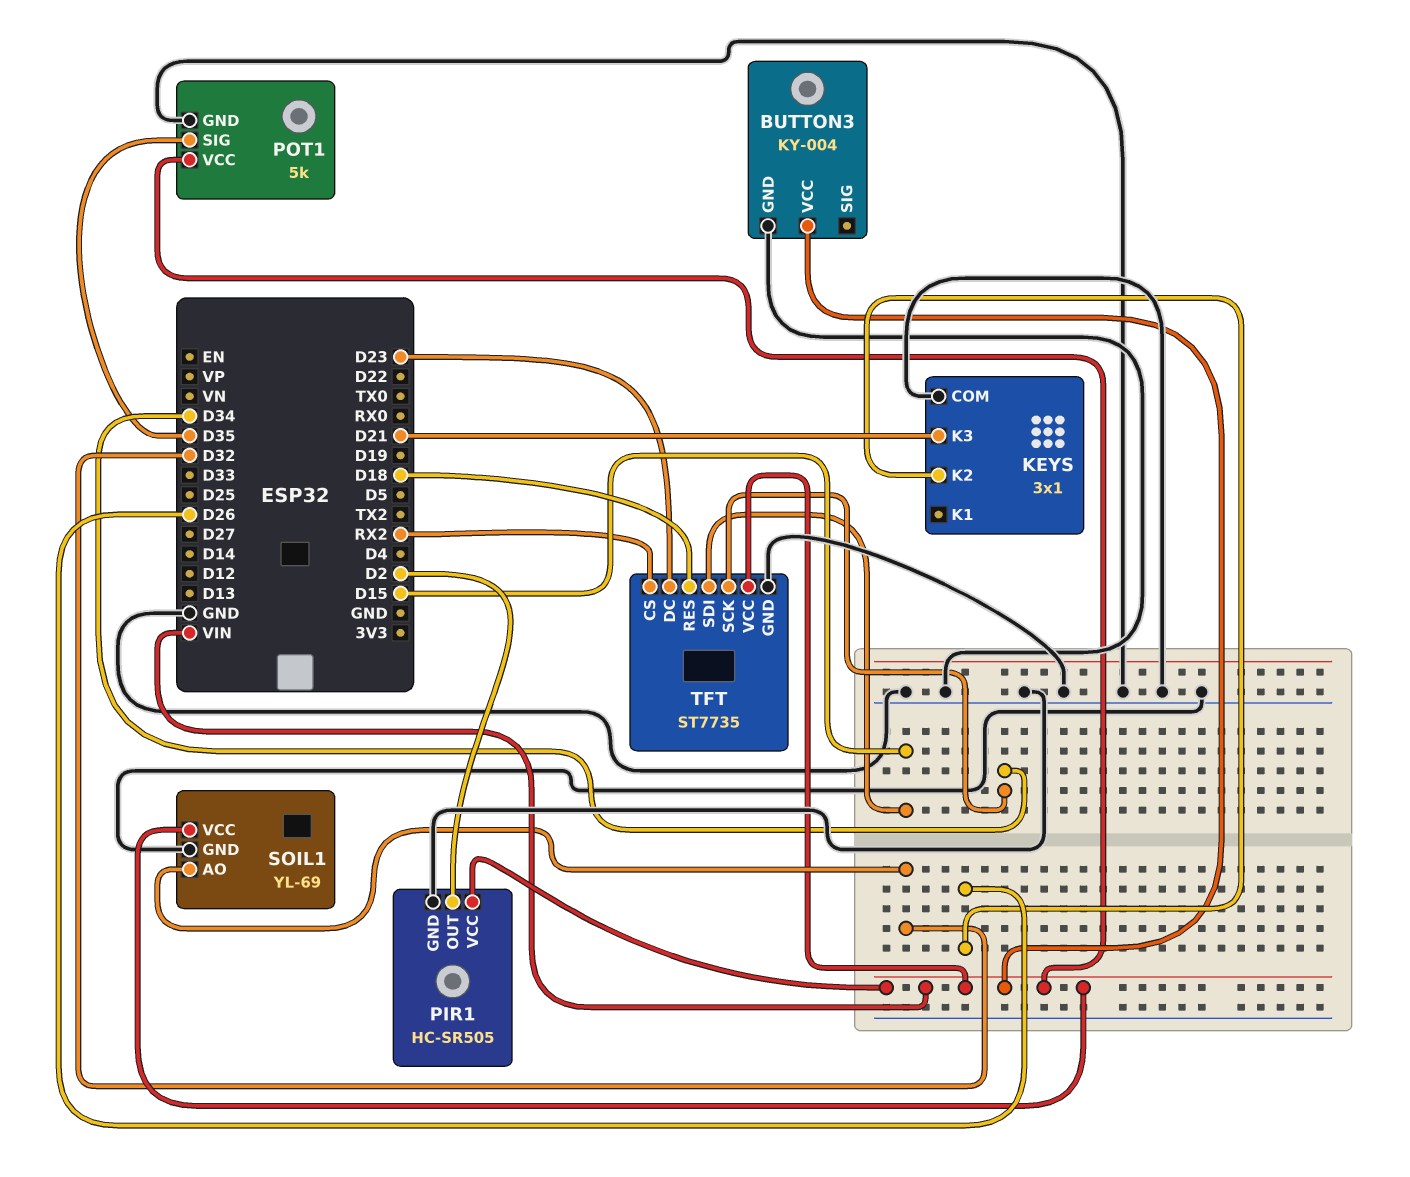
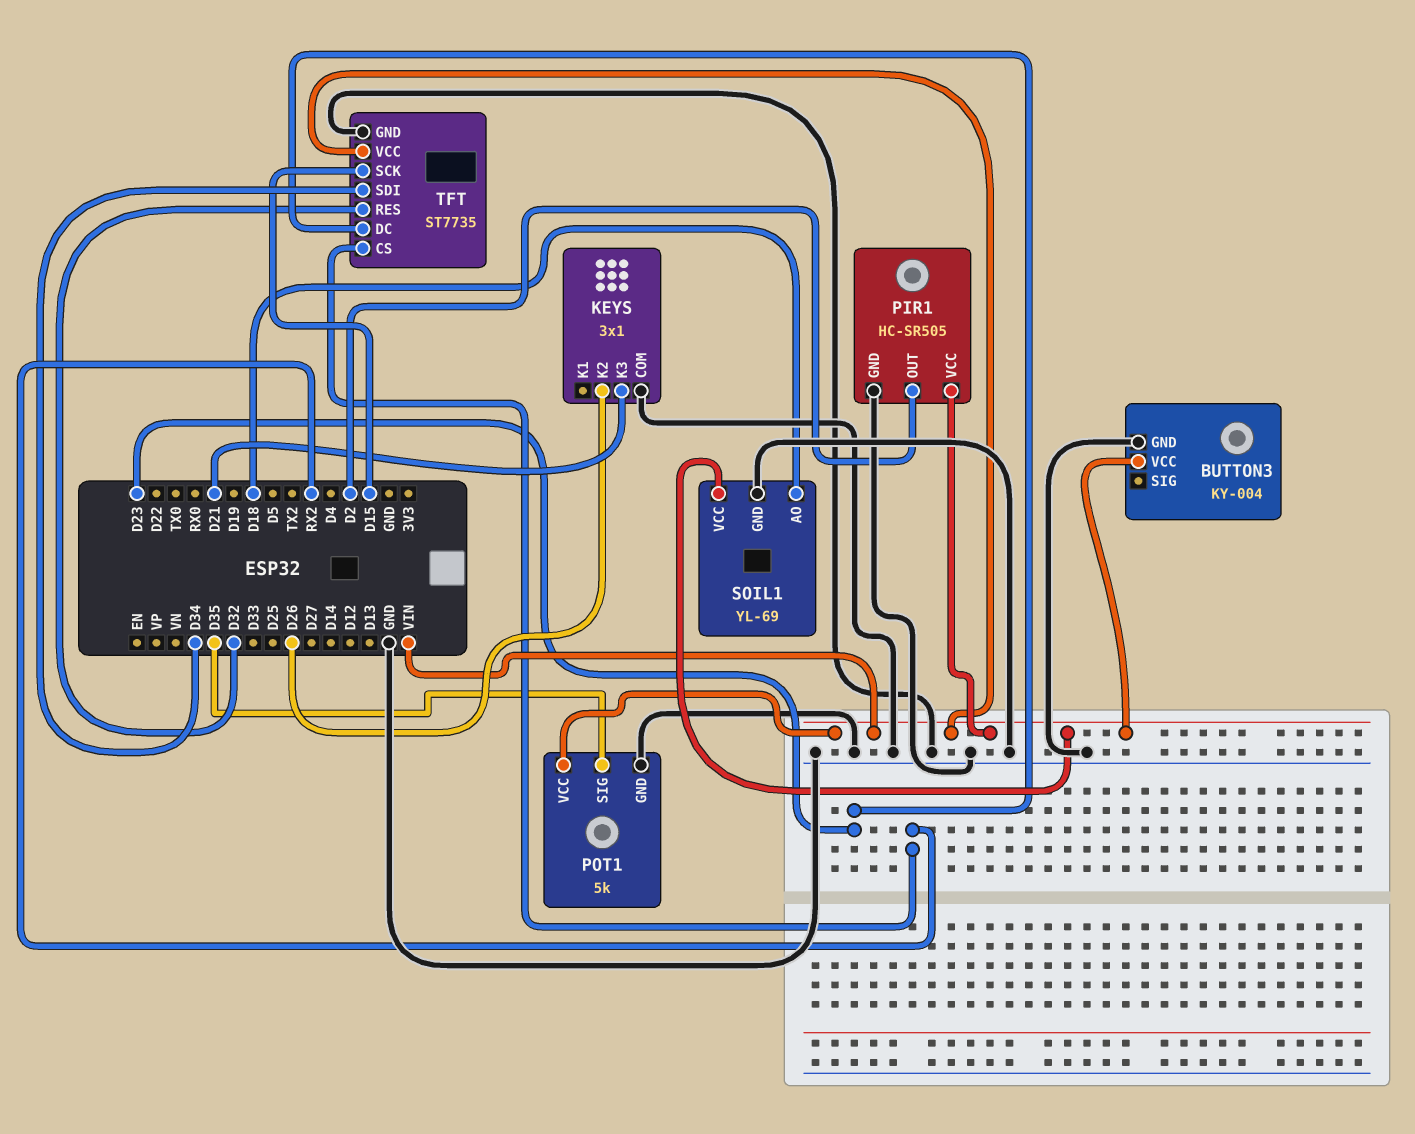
SOIL1 pin AO: D32 -> D18
TFT pin RES: D18 -> D32
TFT pin SCK: D34 -> D15
TFT pin SDI: D15 -> D34

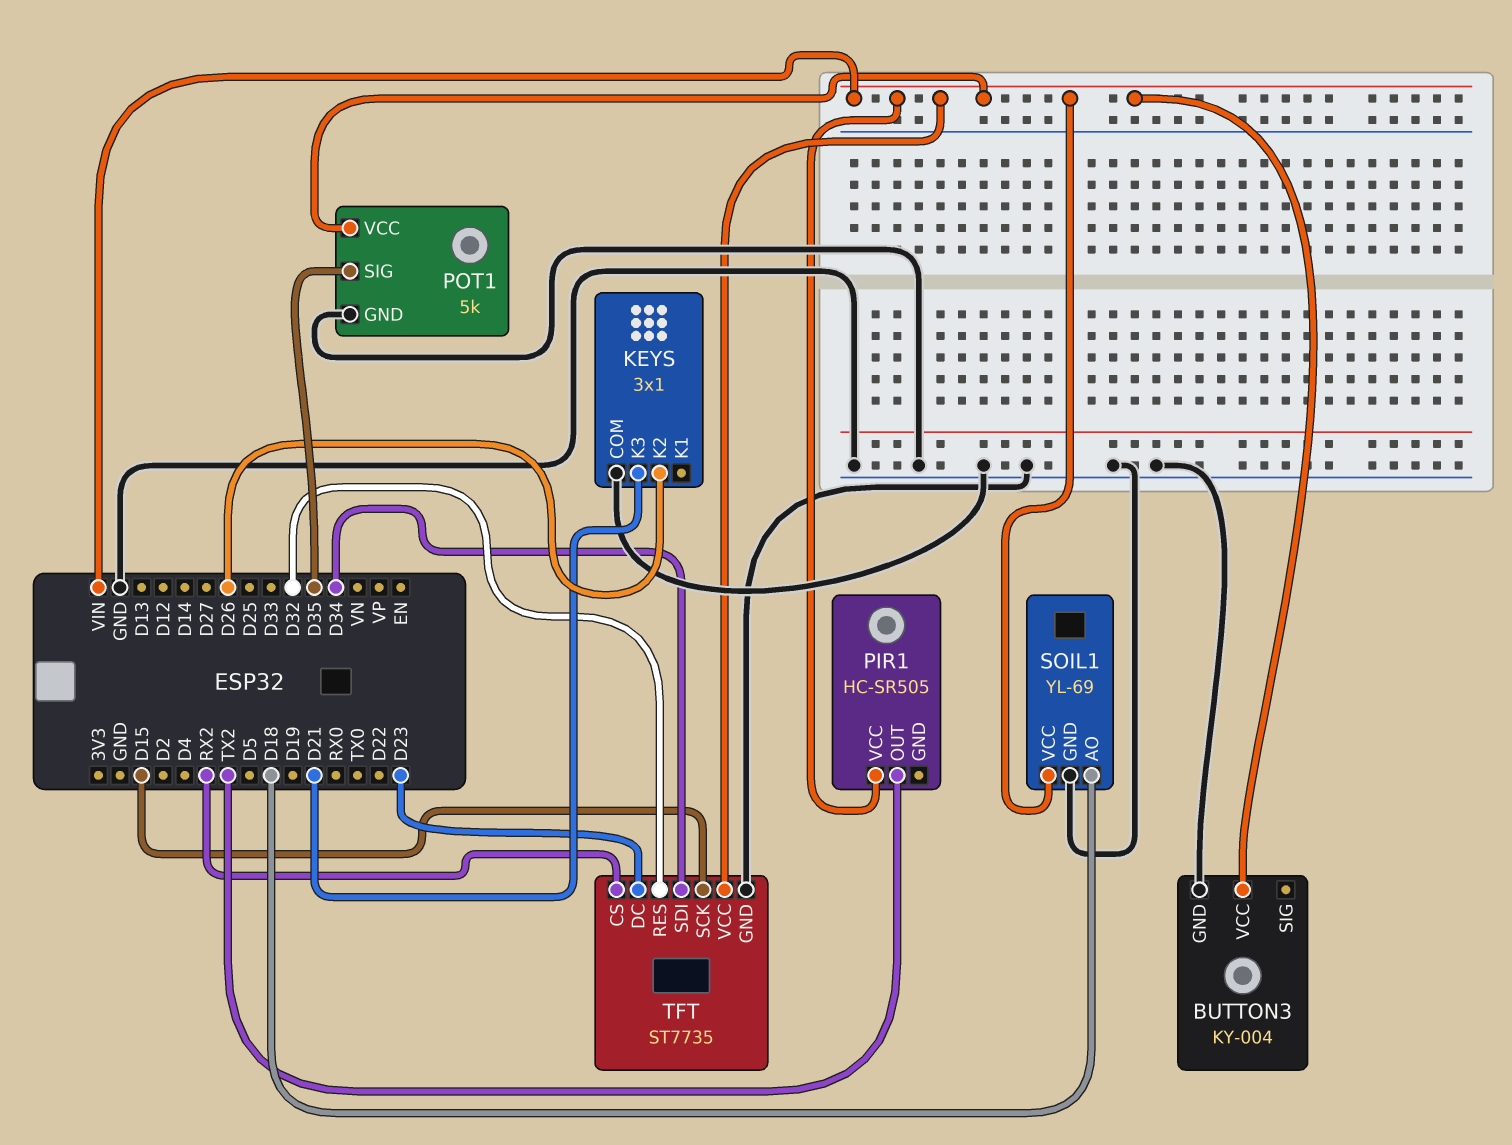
PIR1 pin GND: GND -> none
PIR1 pin OUT: D2 -> TX2

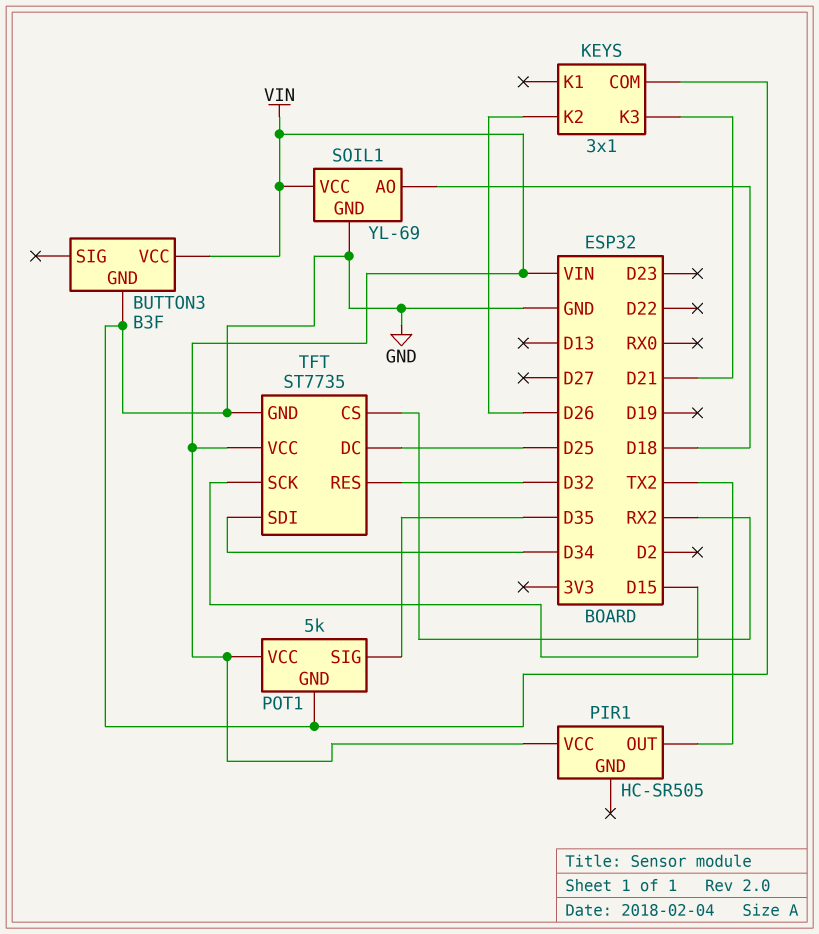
BUTTON3: KY-004 -> B3F
TFT pin DC: D23 -> D25

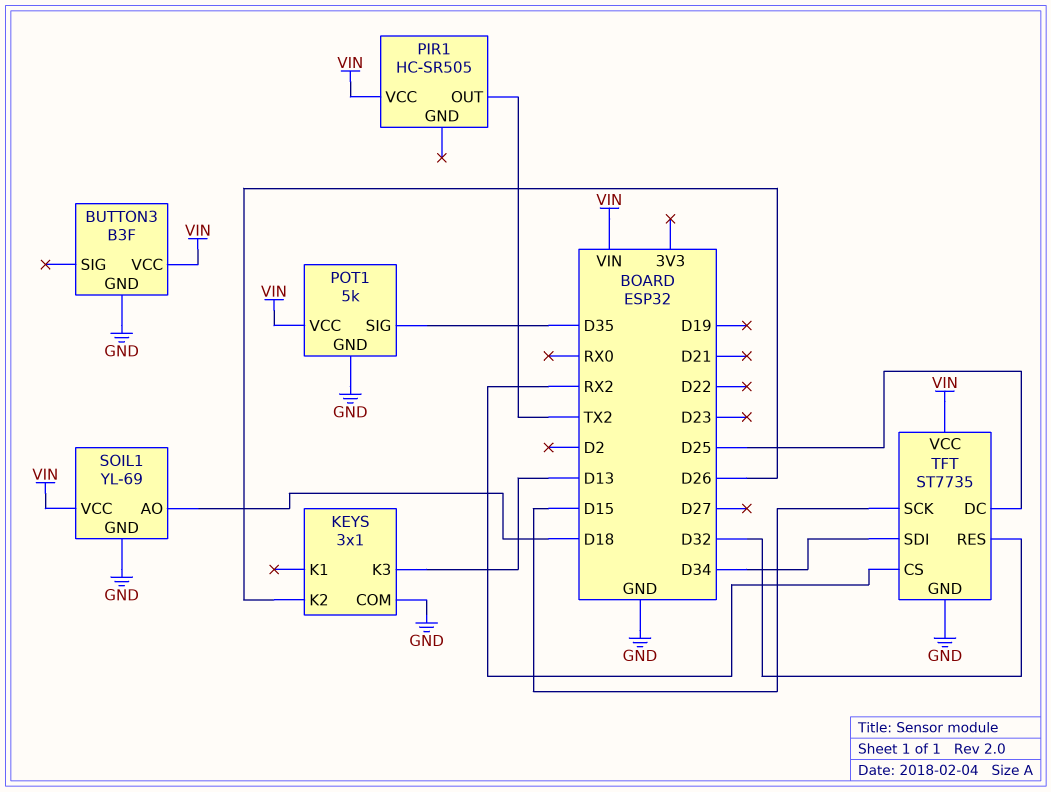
KEYS pin K3: D21 -> D13

